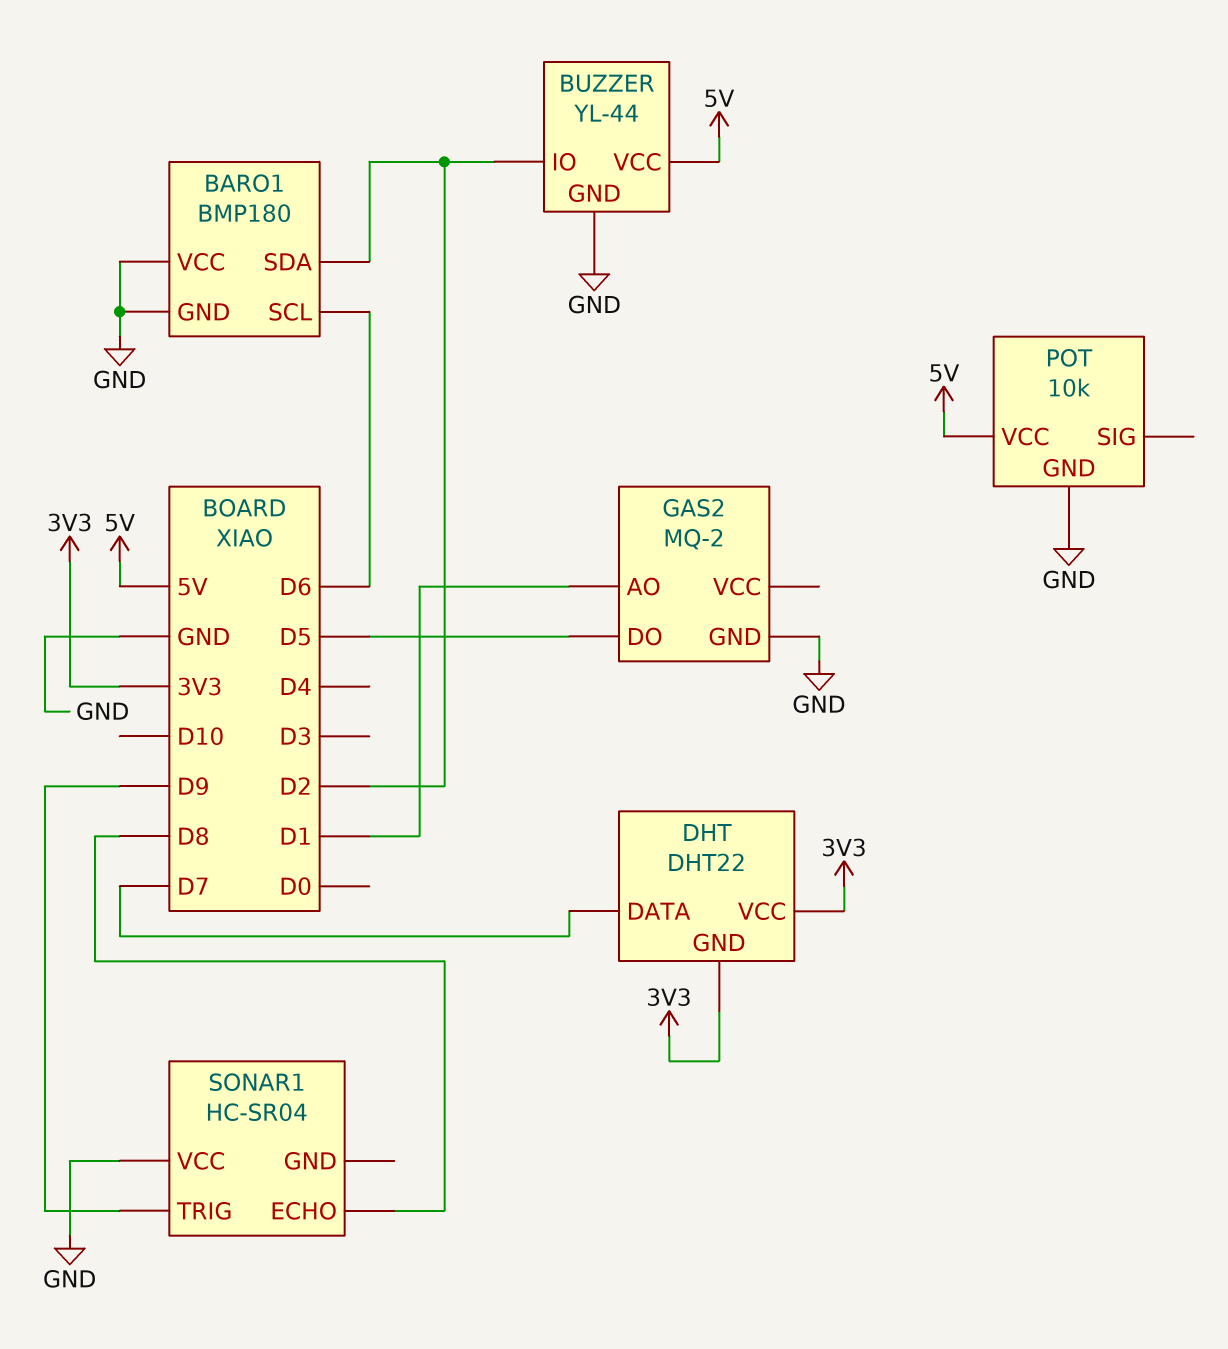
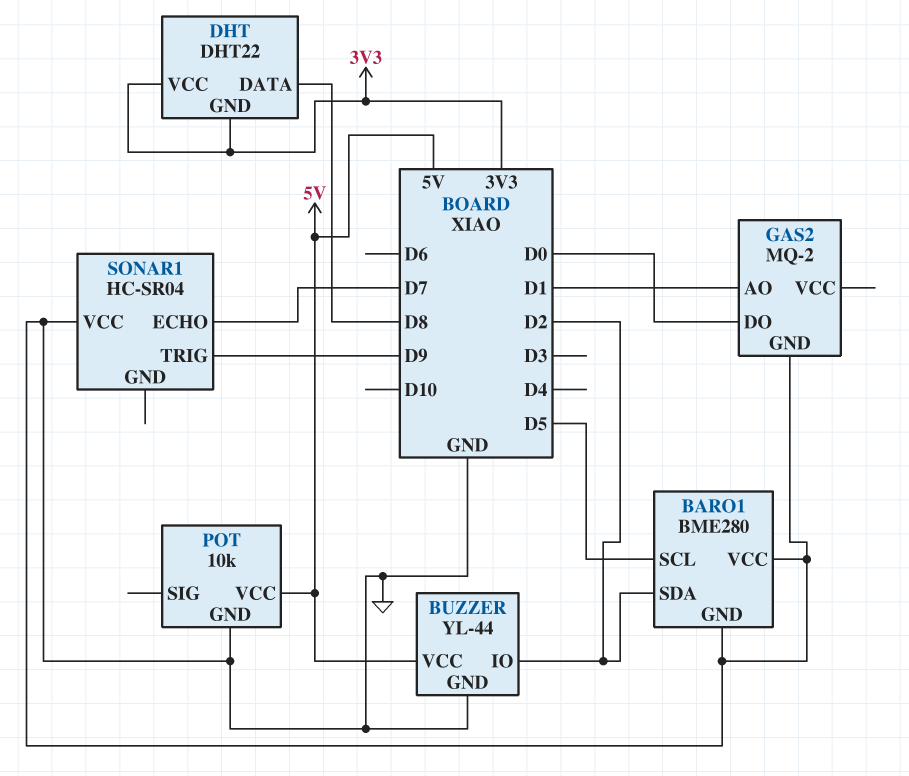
BARO1: BMP180 -> BME280
BARO1 pin SCL: D6 -> D5
DHT pin DATA: D7 -> D8
GAS2 pin DO: D5 -> D0
SONAR1 pin ECHO: D8 -> D7

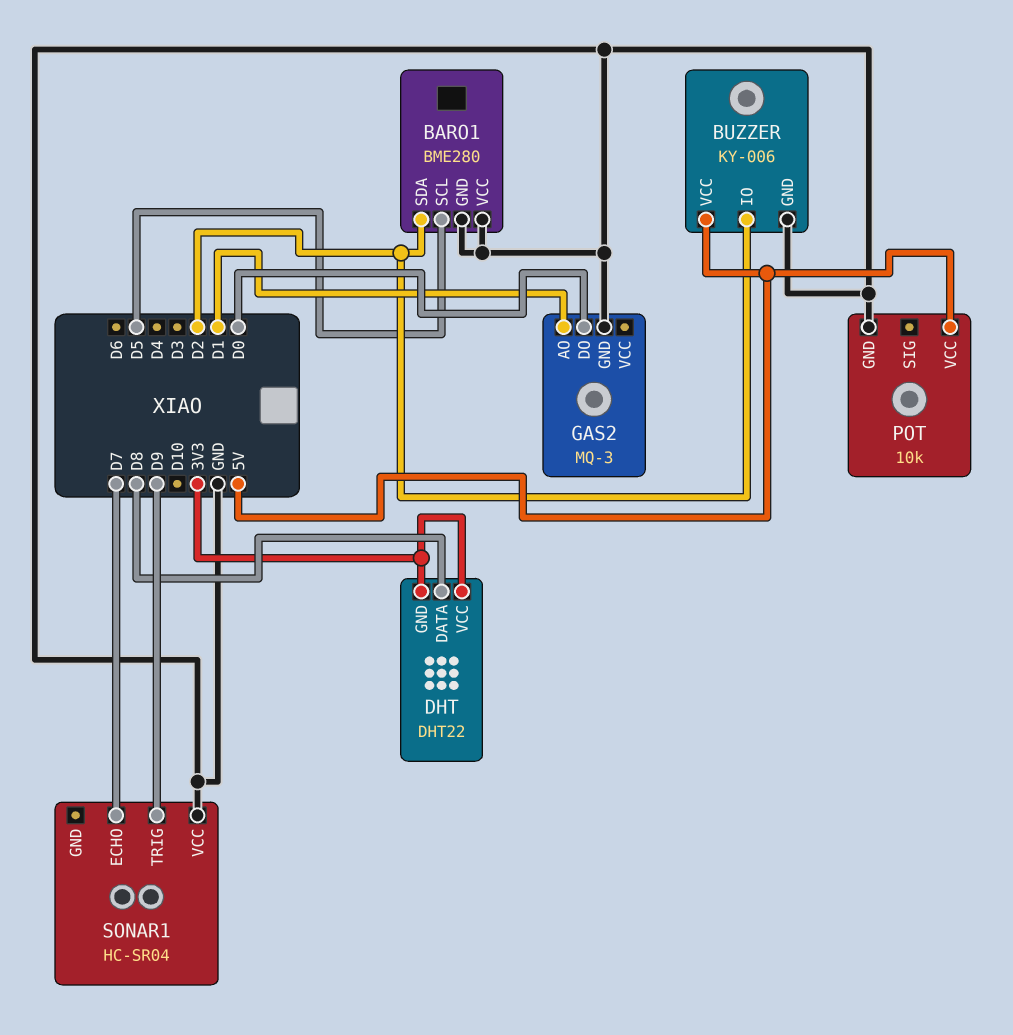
BUZZER: YL-44 -> KY-006
GAS2: MQ-2 -> MQ-3

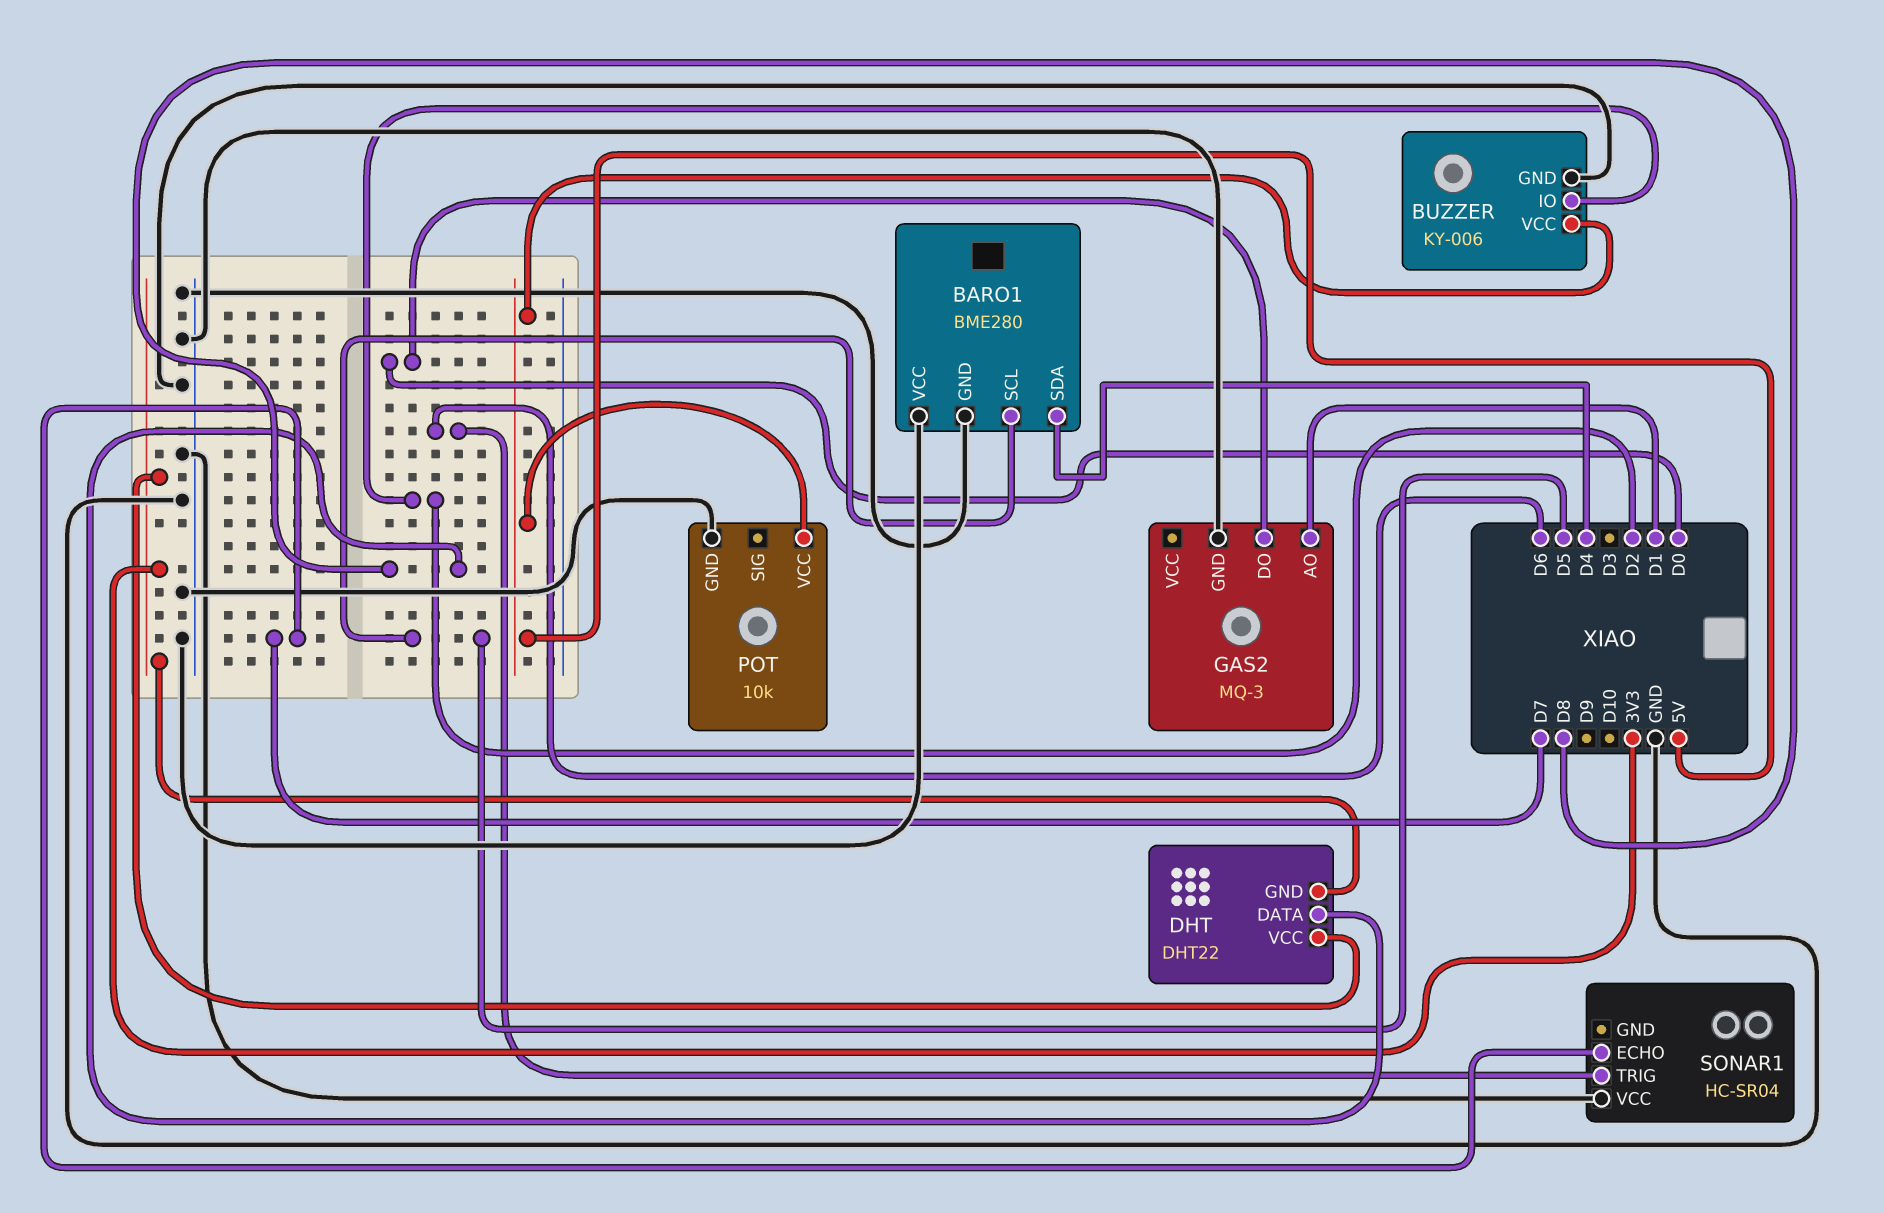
BARO1 pin SDA: D2 -> D4
SONAR1 pin TRIG: D9 -> D6

